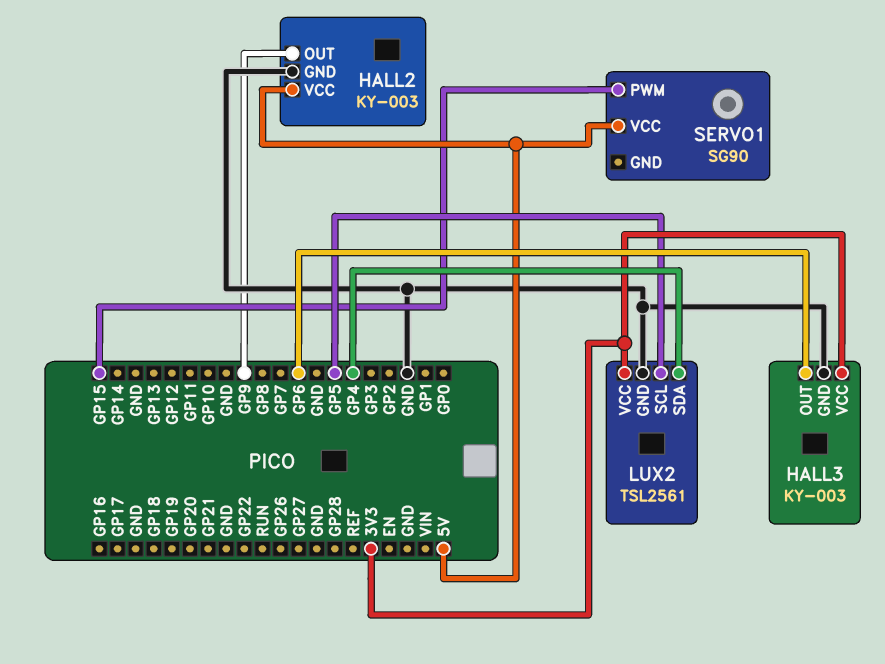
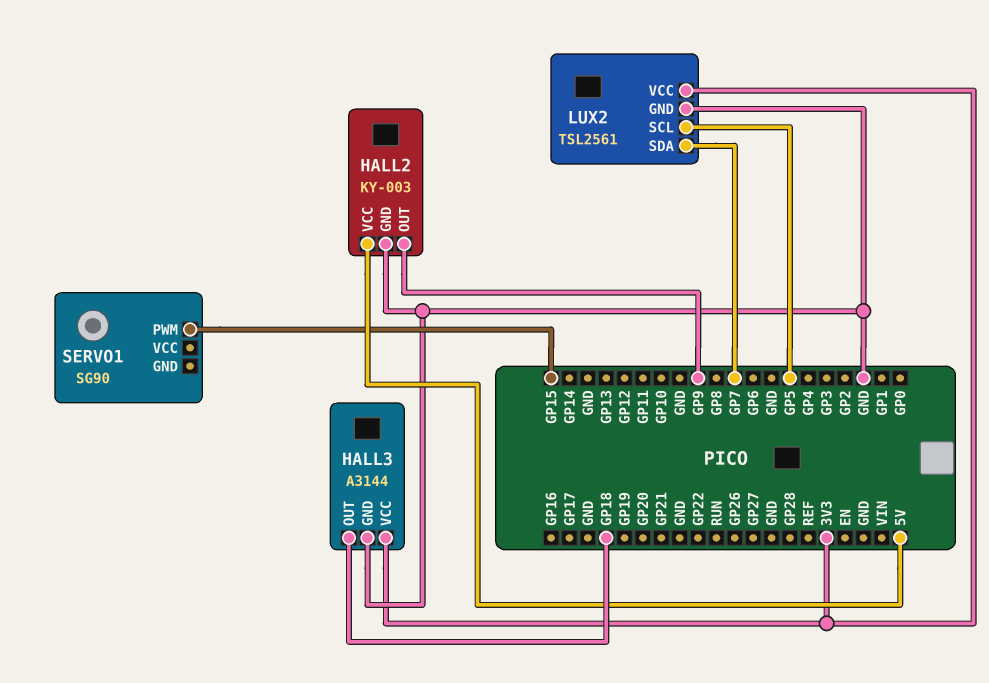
HALL3: KY-003 -> A3144
HALL3 pin OUT: GP6 -> GP18
LUX2 pin SDA: GP4 -> GP7
SERVO1 pin VCC: 5V -> none

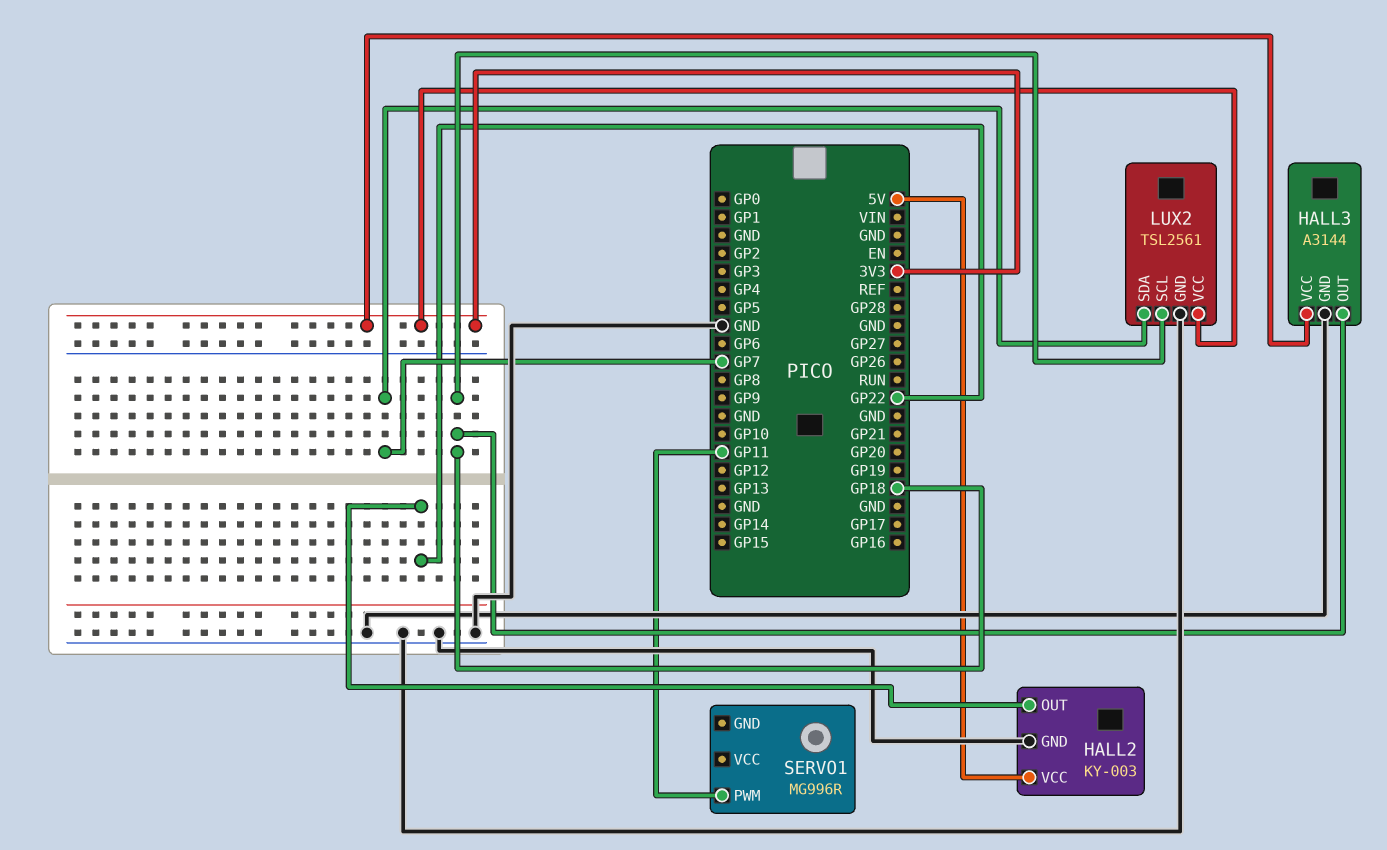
HALL2 pin OUT: GP9 -> GP22
LUX2 pin SCL: GP5 -> GP18
SERVO1: SG90 -> MG996R
SERVO1 pin PWM: GP15 -> GP11

